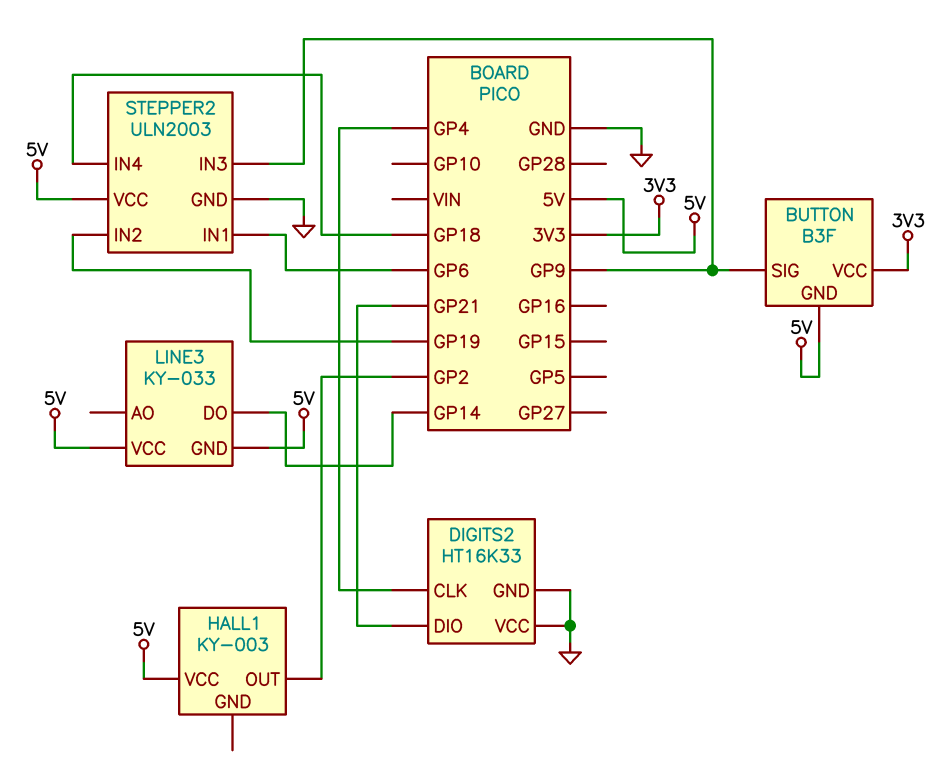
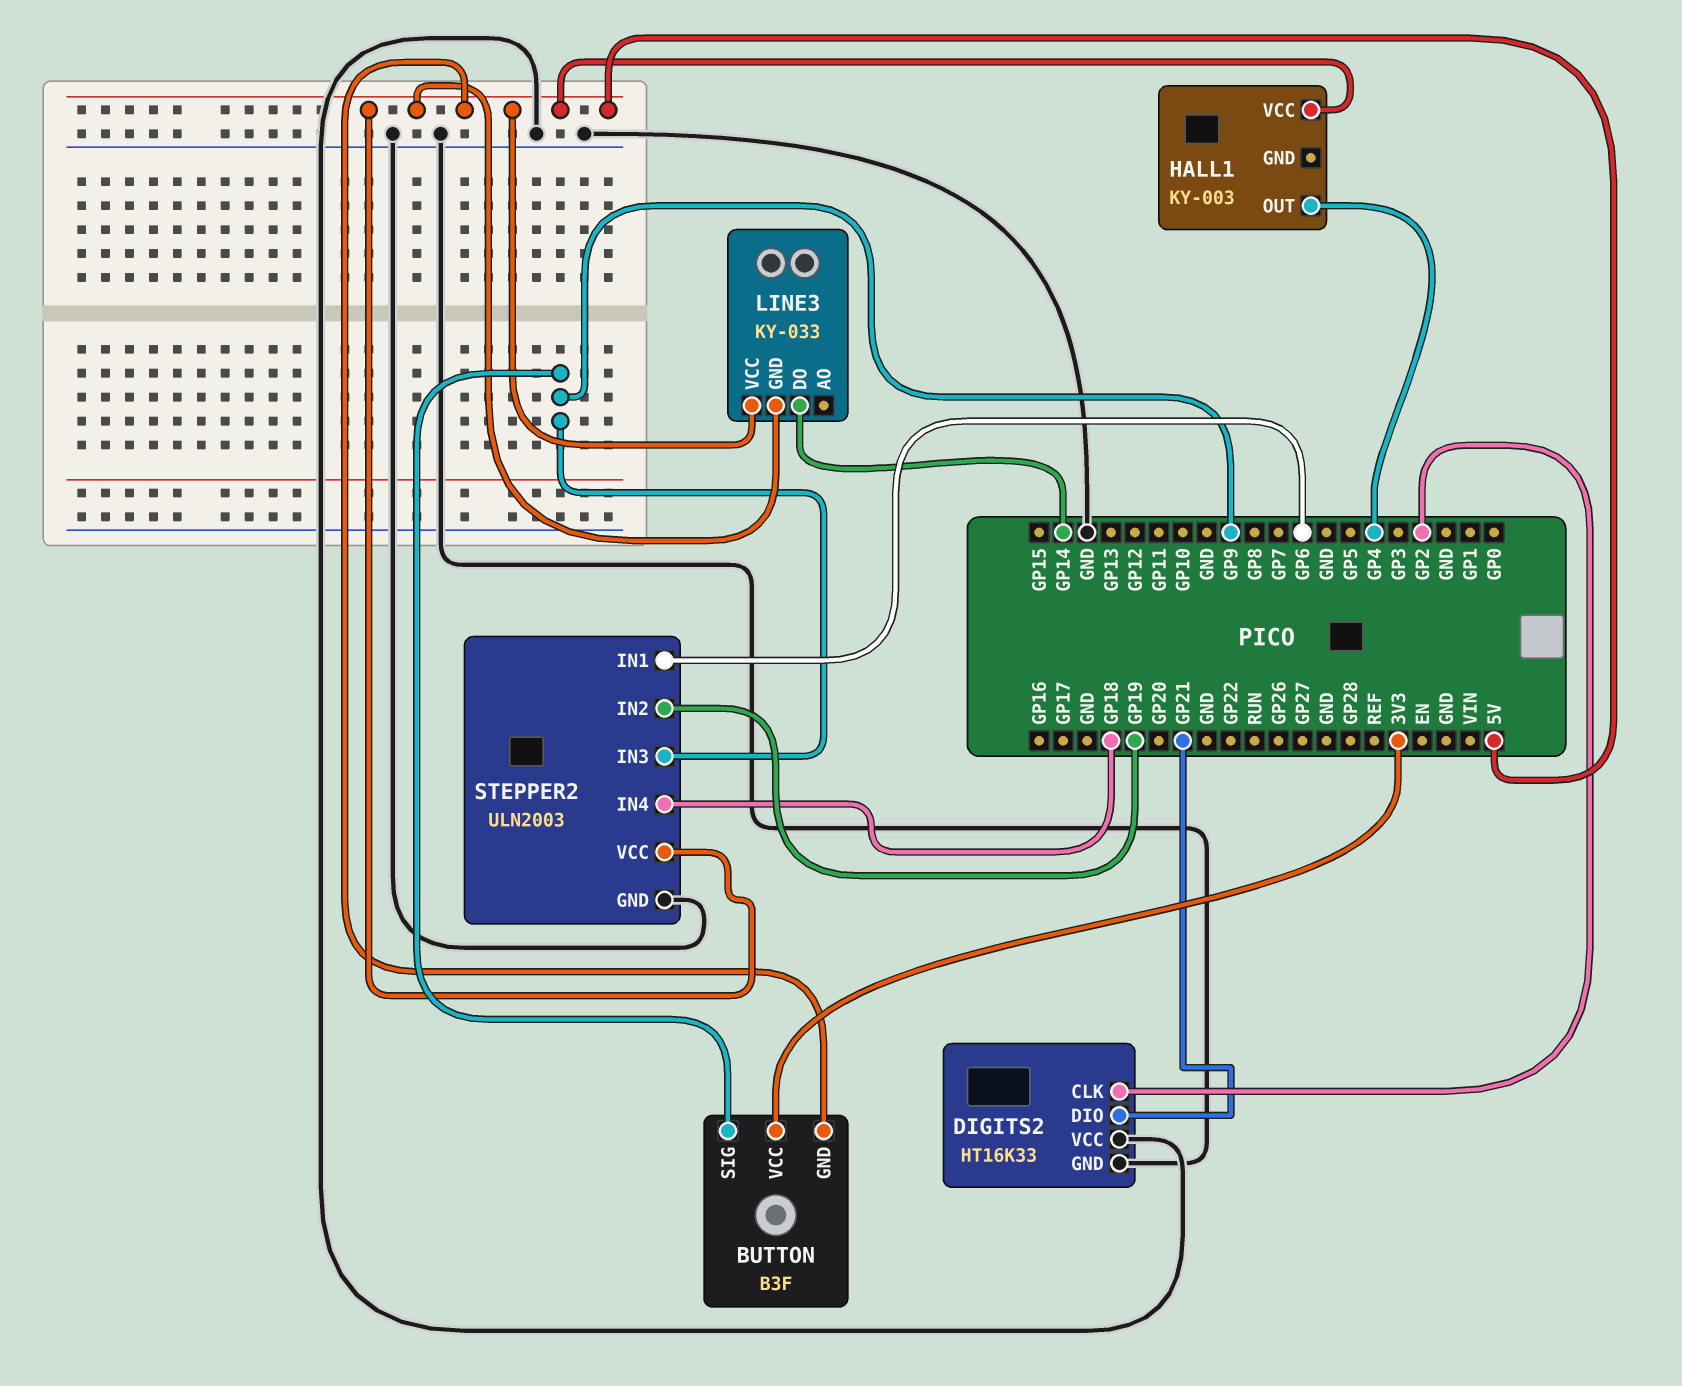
DIGITS2 pin CLK: GP4 -> GP2
HALL1 pin OUT: GP2 -> GP4

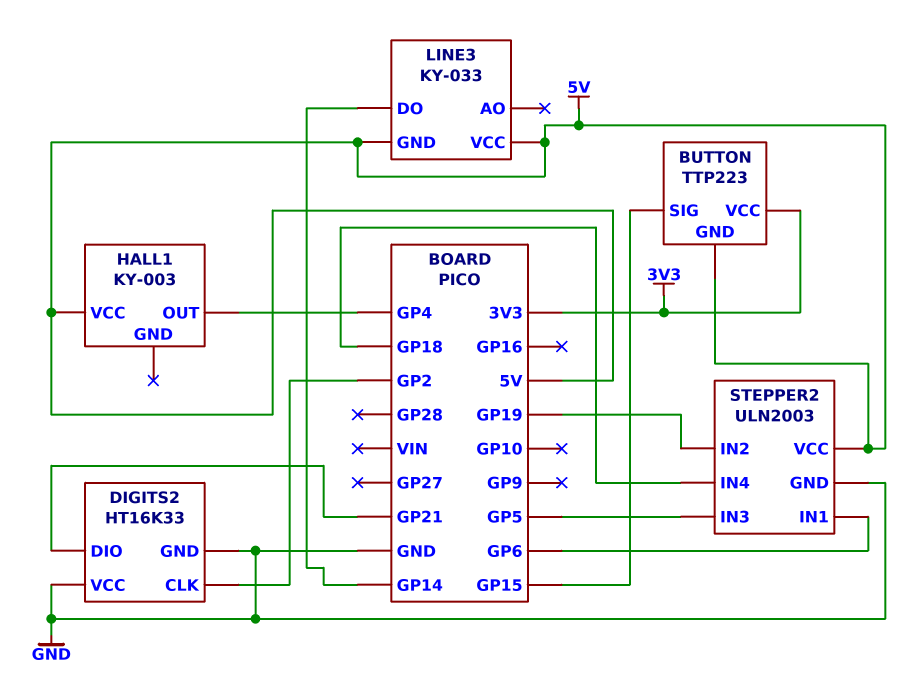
BUTTON: B3F -> TTP223
BUTTON pin SIG: GP9 -> GP15
STEPPER2 pin IN3: GP9 -> GP5

